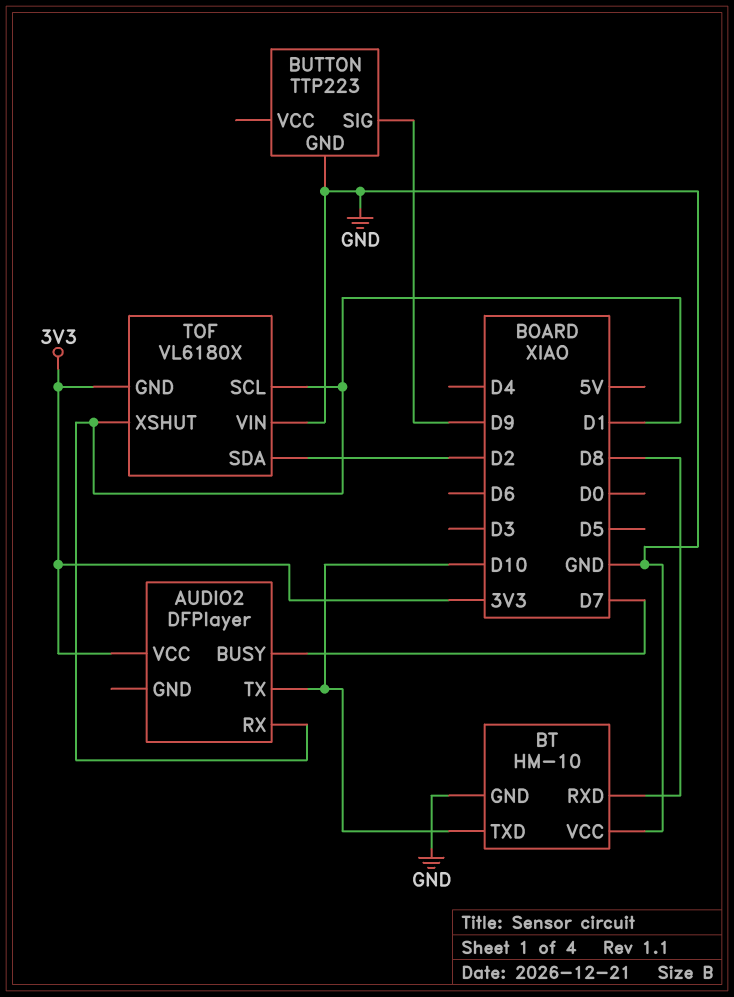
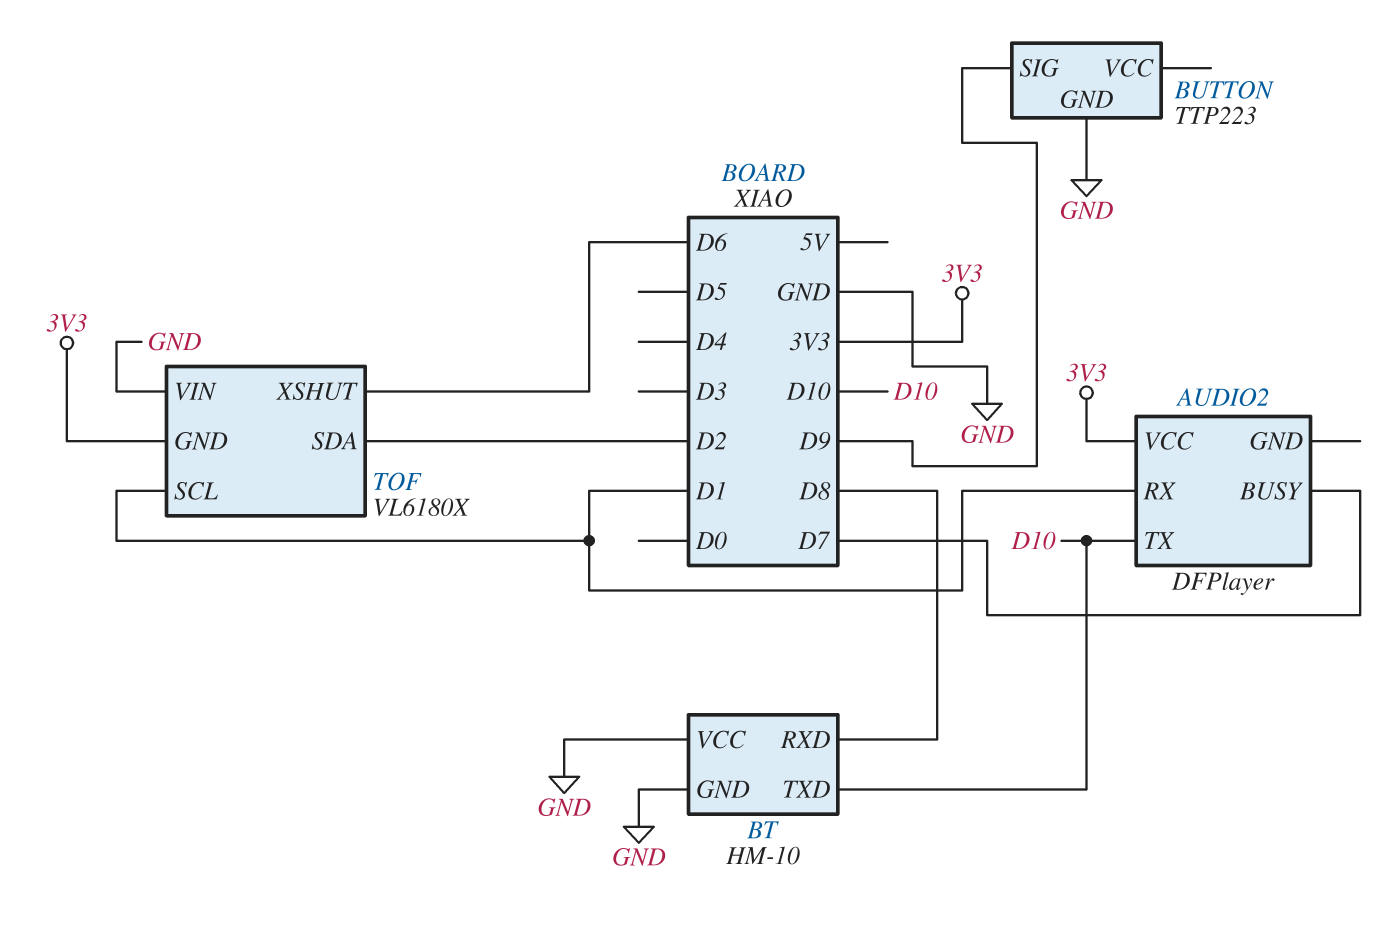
TOF pin XSHUT: D1 -> D6

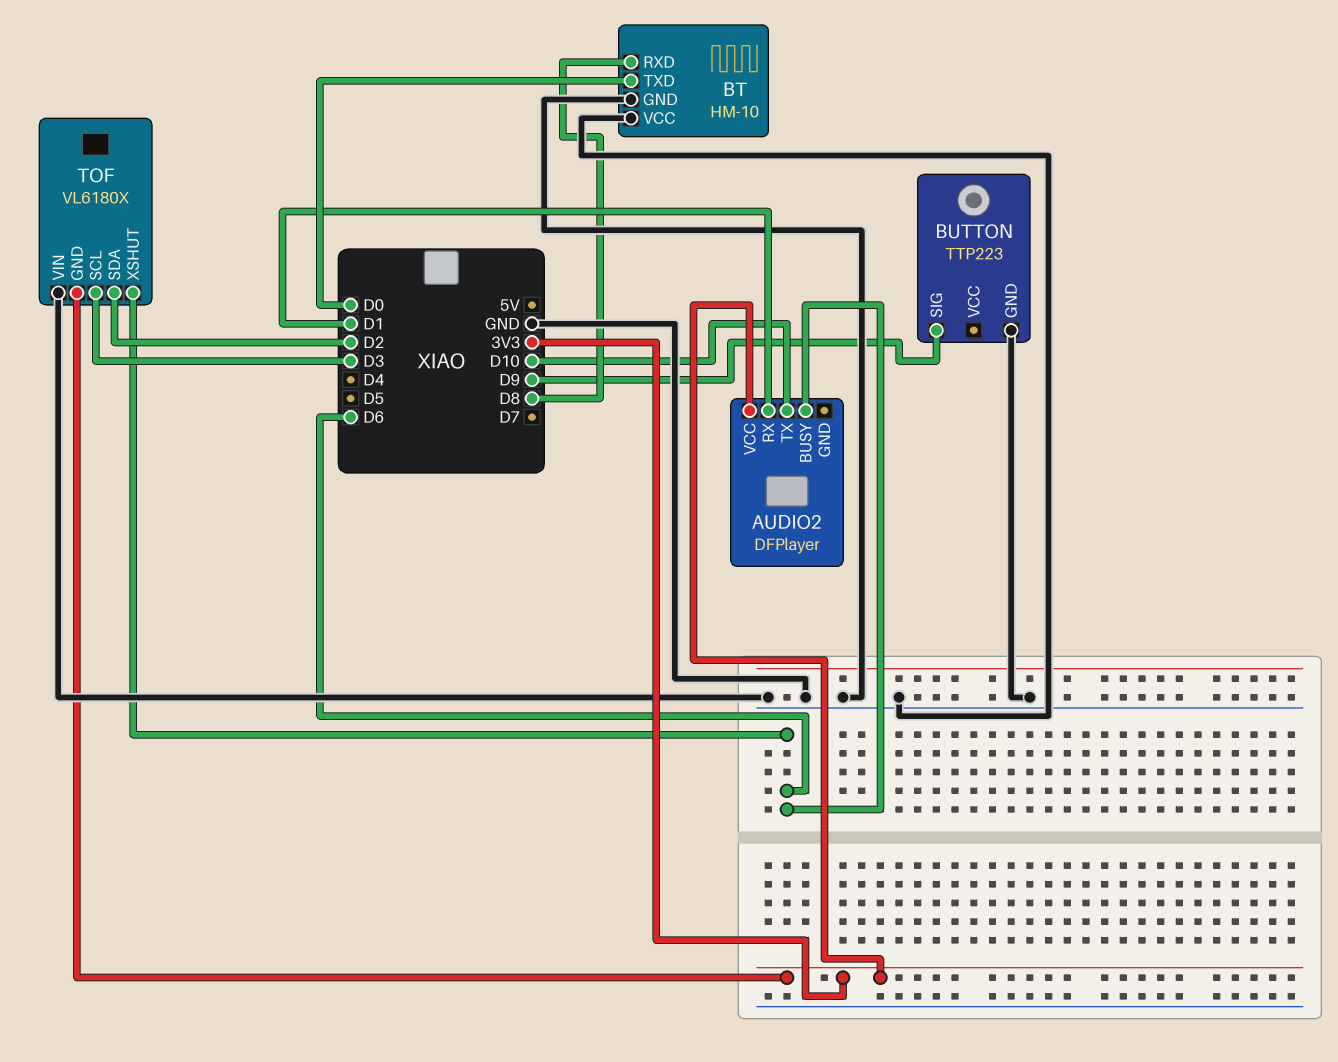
AUDIO2 pin BUSY: D7 -> D6
BT pin TXD: D10 -> D0
TOF pin SCL: D1 -> D3

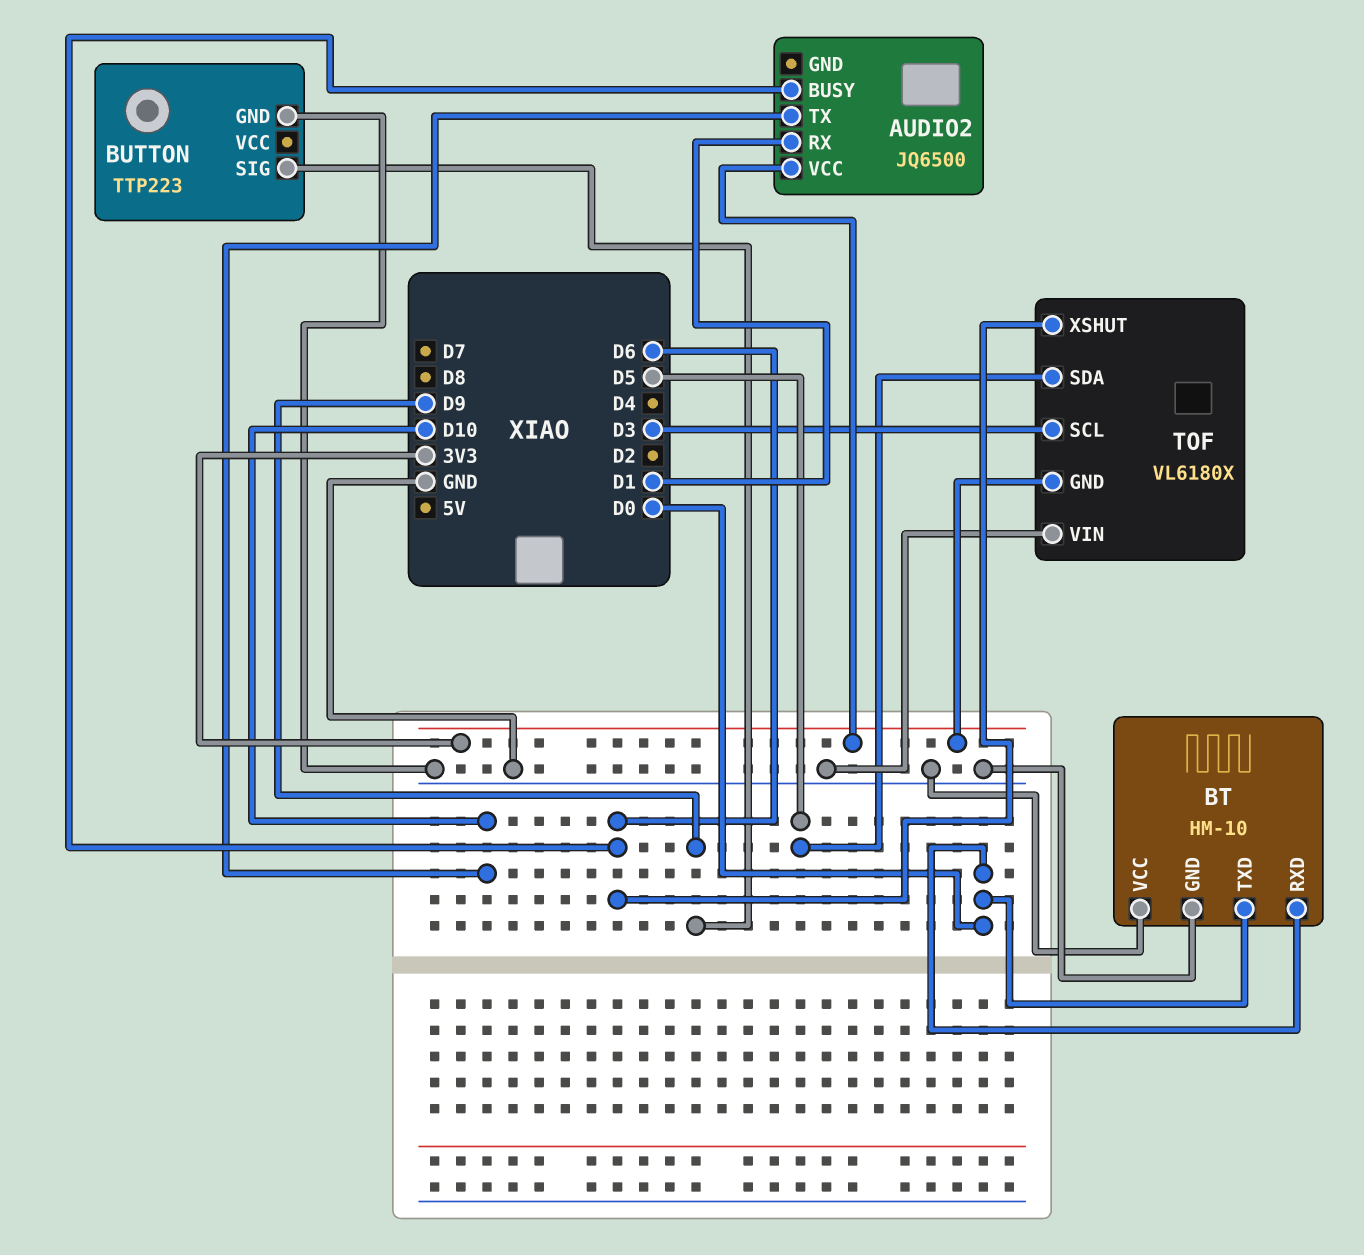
AUDIO2: DFPlayer -> JQ6500
BT pin RXD: D8 -> D0
TOF pin SDA: D2 -> D5

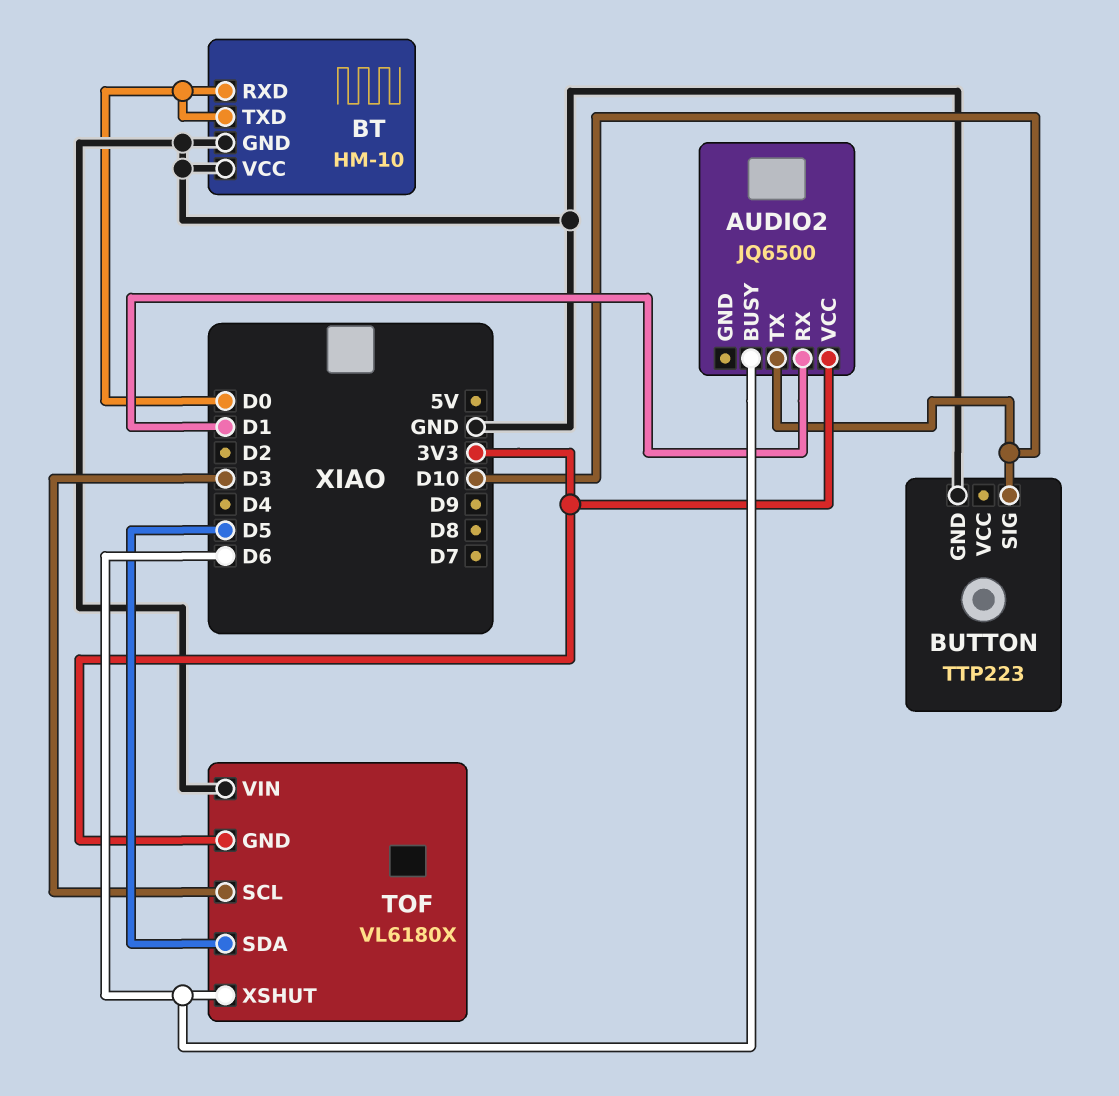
BUTTON pin SIG: D9 -> D10

